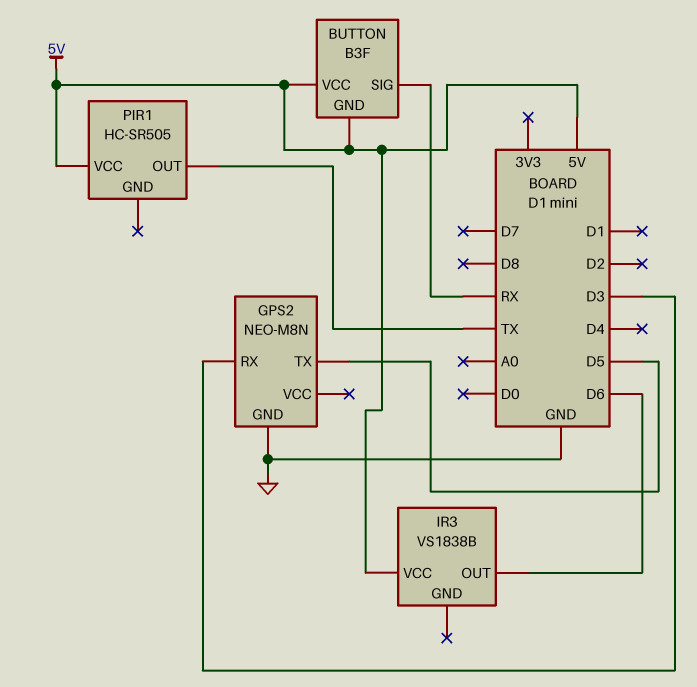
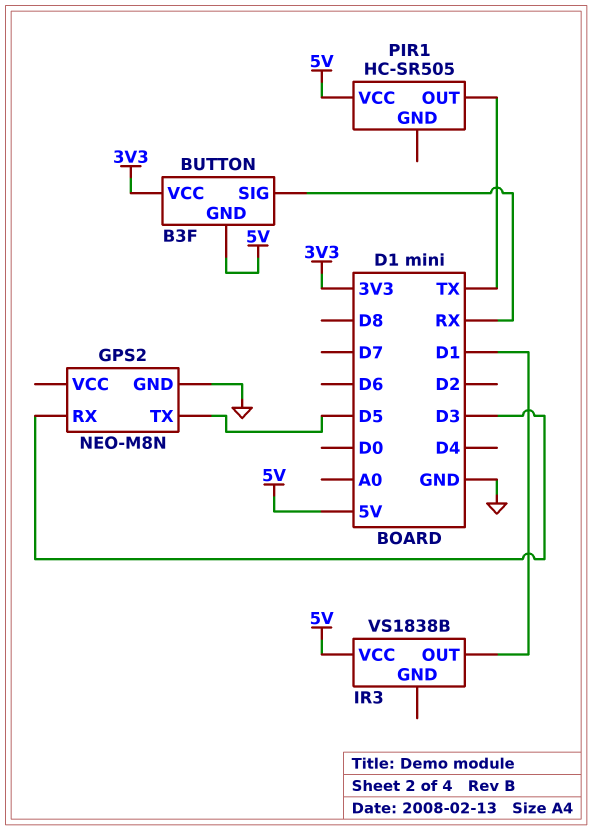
BUTTON pin VCC: 5V -> 3V3
IR3 pin OUT: D6 -> D1

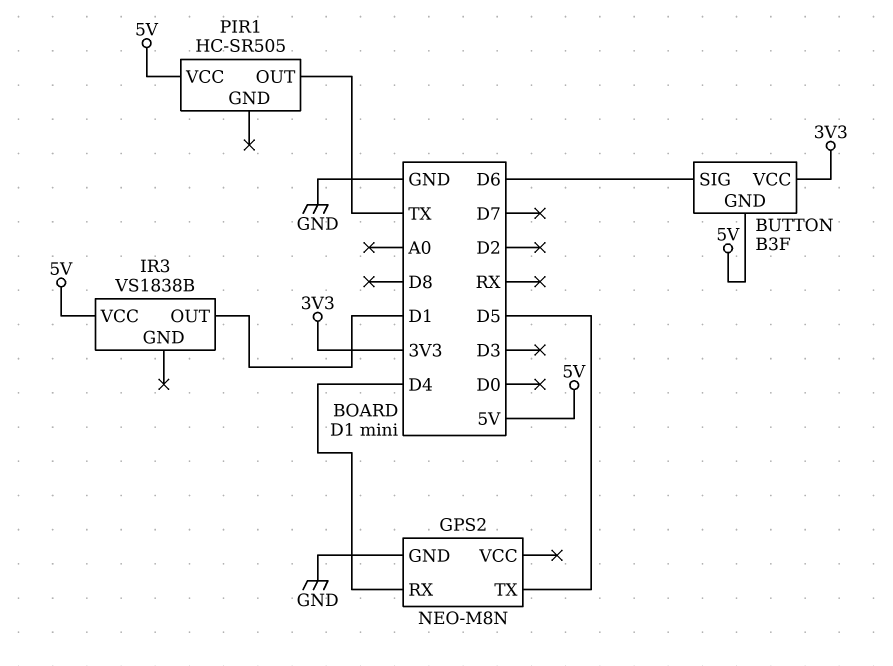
BUTTON pin SIG: RX -> D6
GPS2 pin RX: D3 -> D4

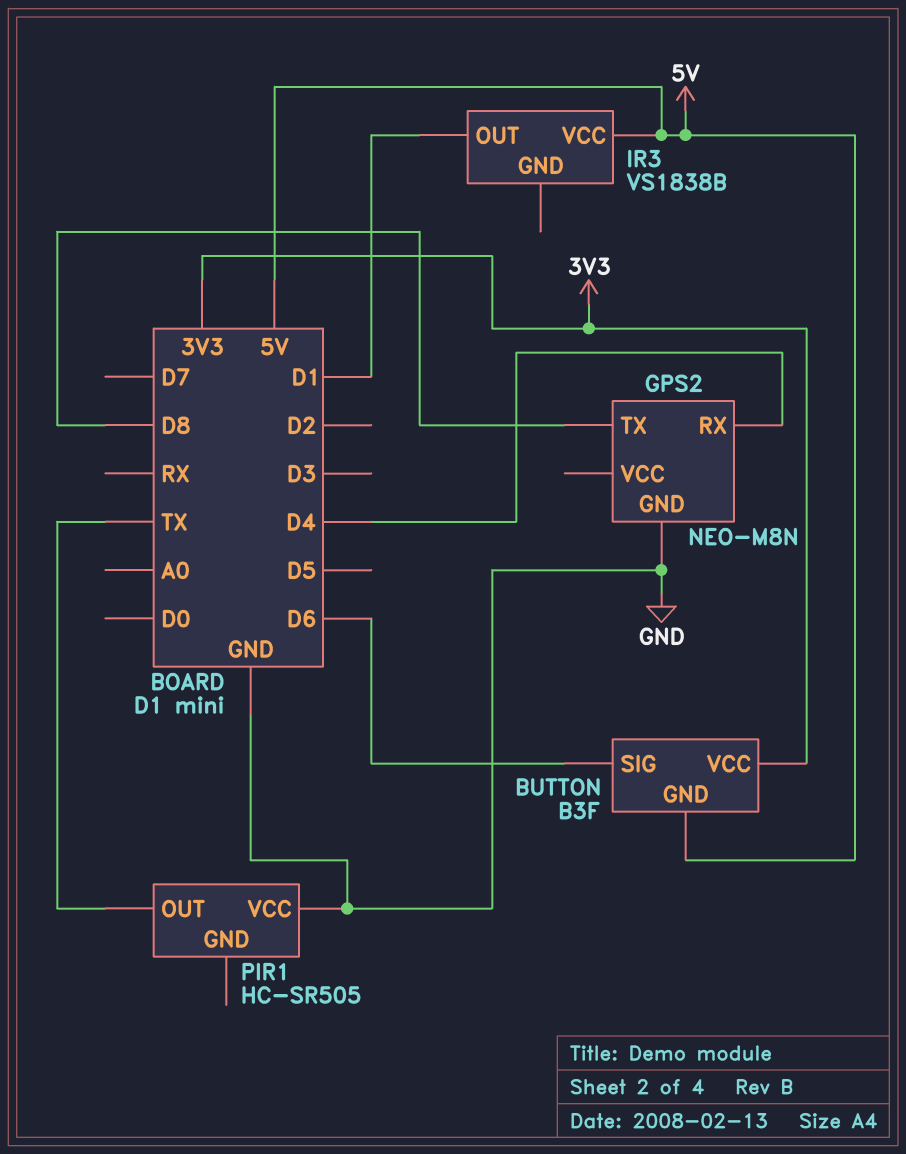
GPS2 pin TX: D5 -> D8
PIR1 pin VCC: 5V -> GND

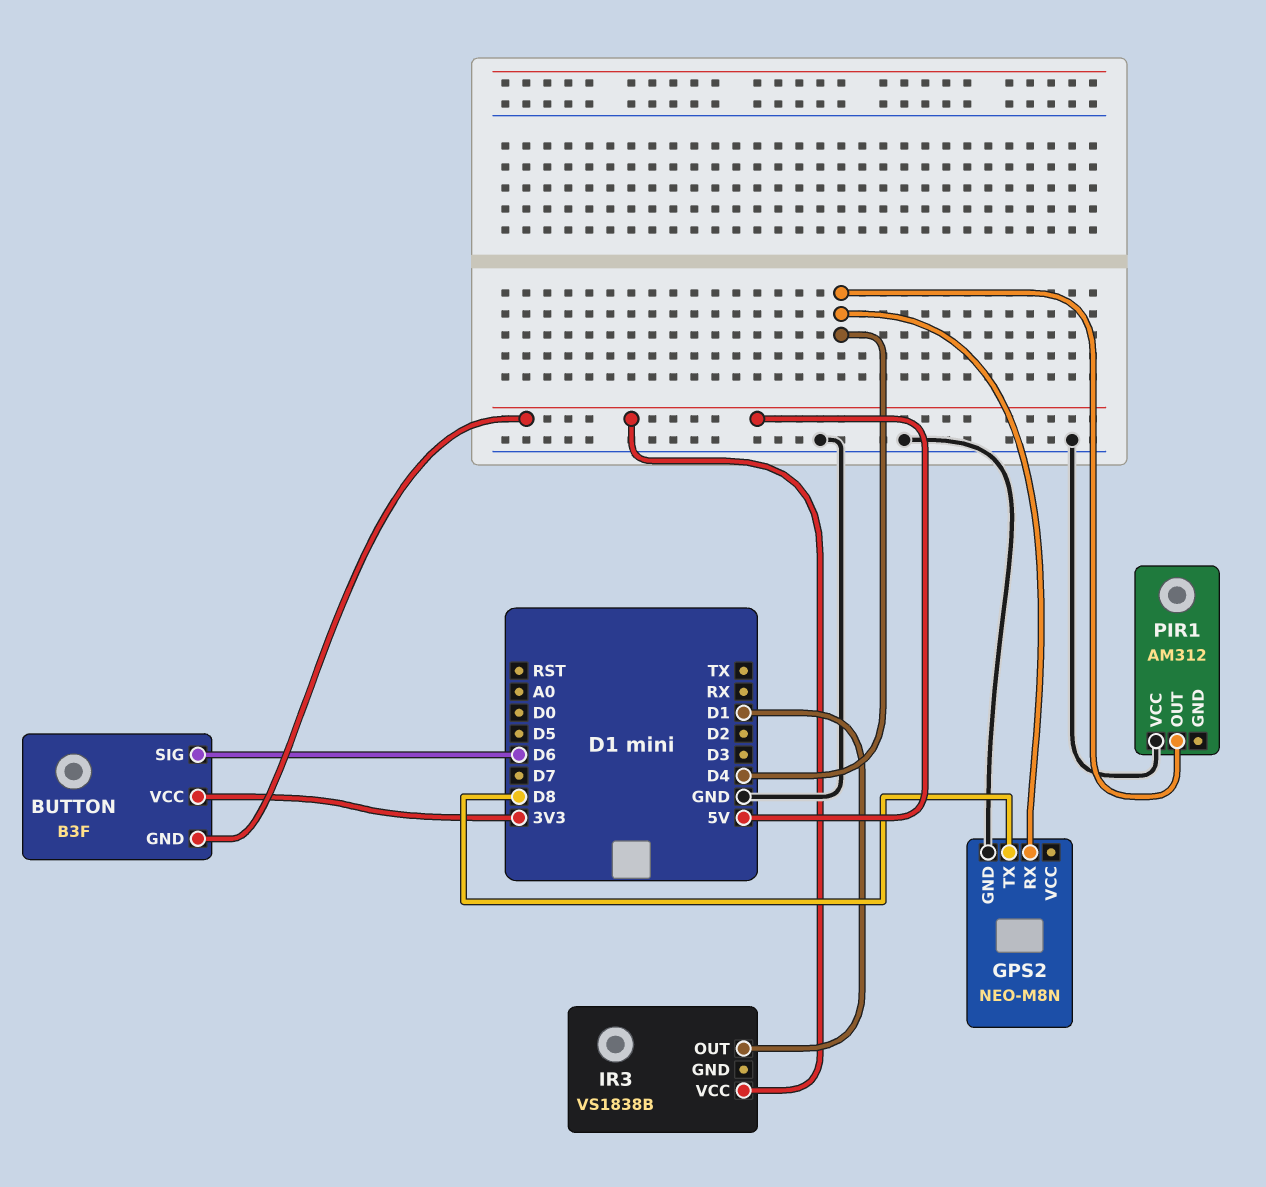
PIR1: HC-SR505 -> AM312
PIR1 pin OUT: TX -> D4

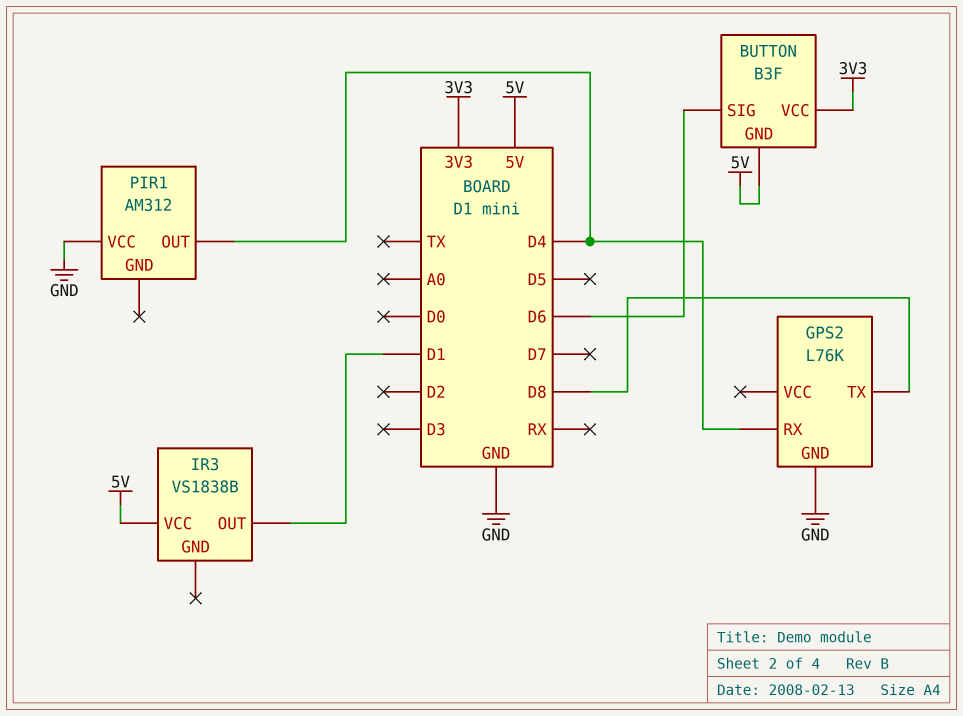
GPS2: NEO-M8N -> L76K

